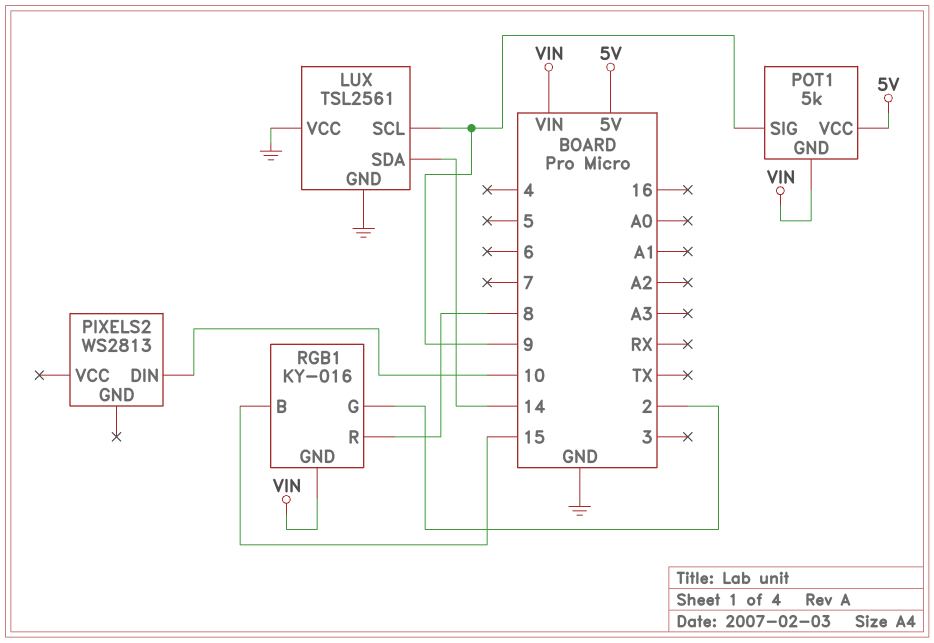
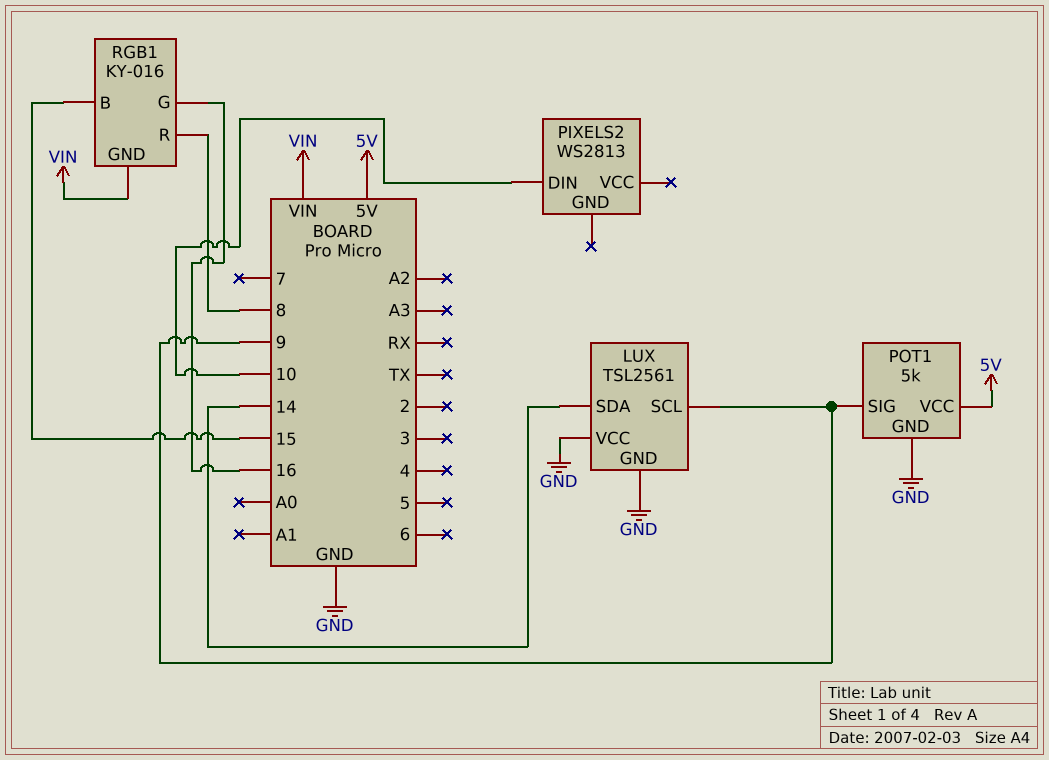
POT1 pin GND: VIN -> GND
RGB1 pin G: 2 -> 16

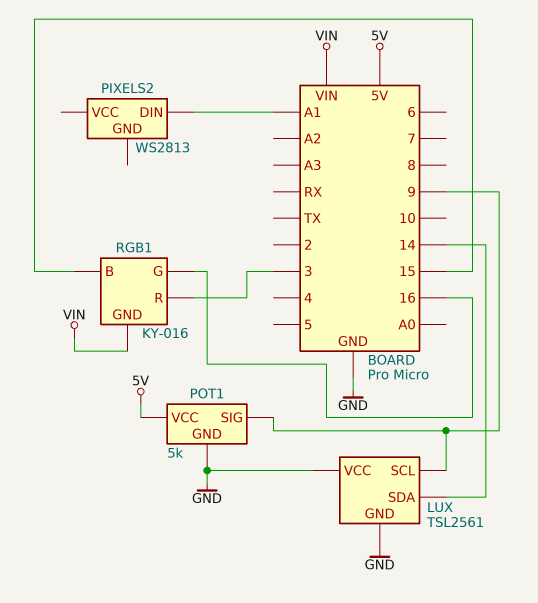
PIXELS2 pin DIN: 10 -> A1
RGB1 pin R: 8 -> 3

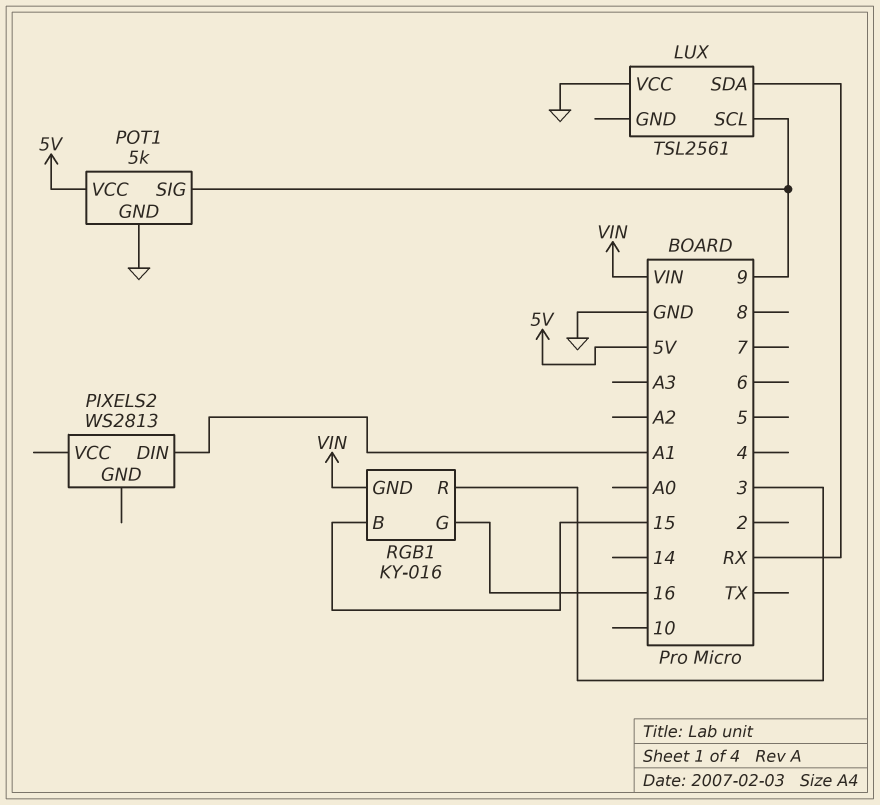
LUX pin GND: GND -> none
LUX pin SDA: 14 -> RX

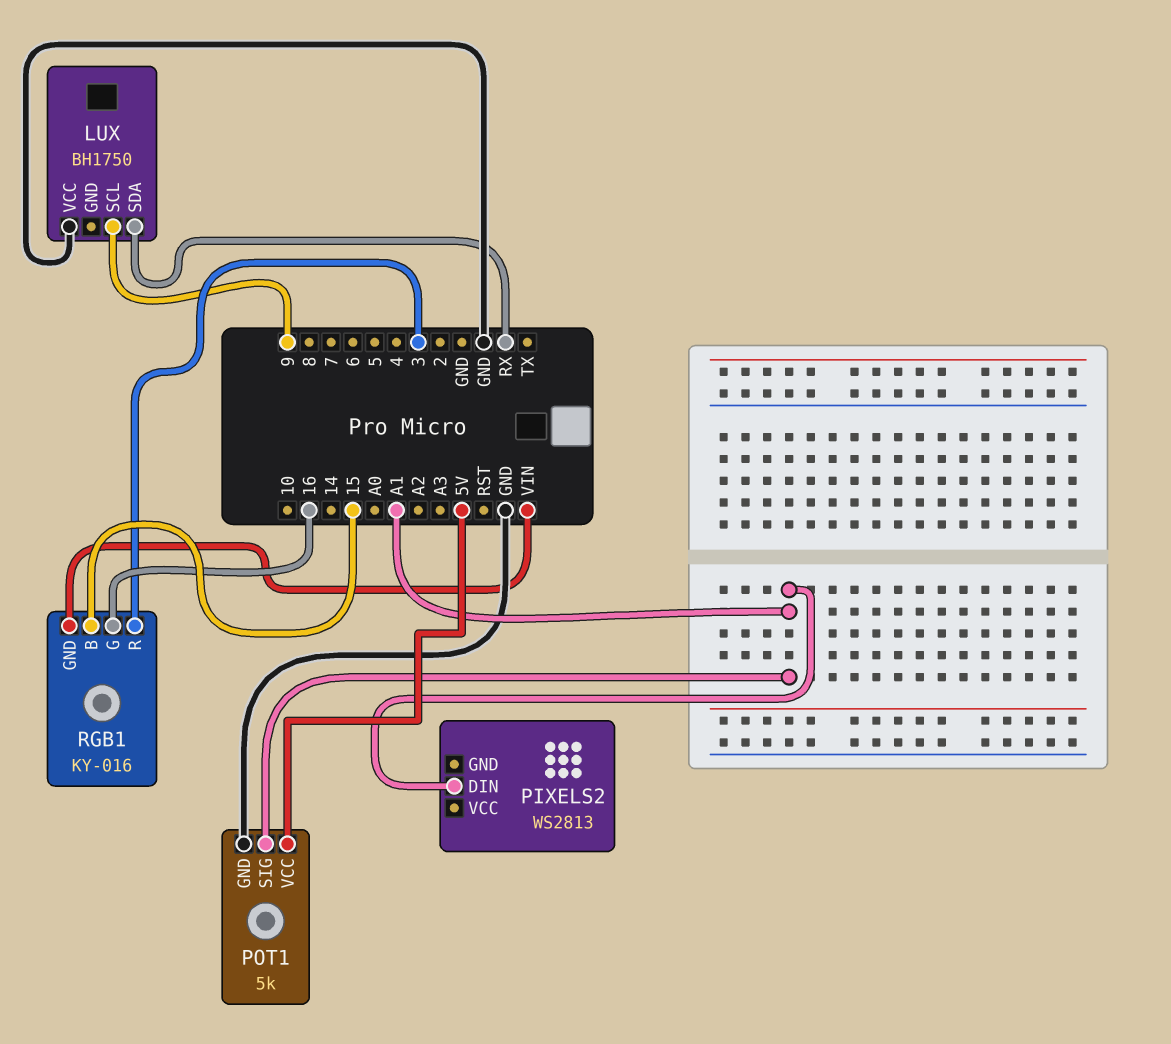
LUX: TSL2561 -> BH1750
POT1 pin SIG: 9 -> A1

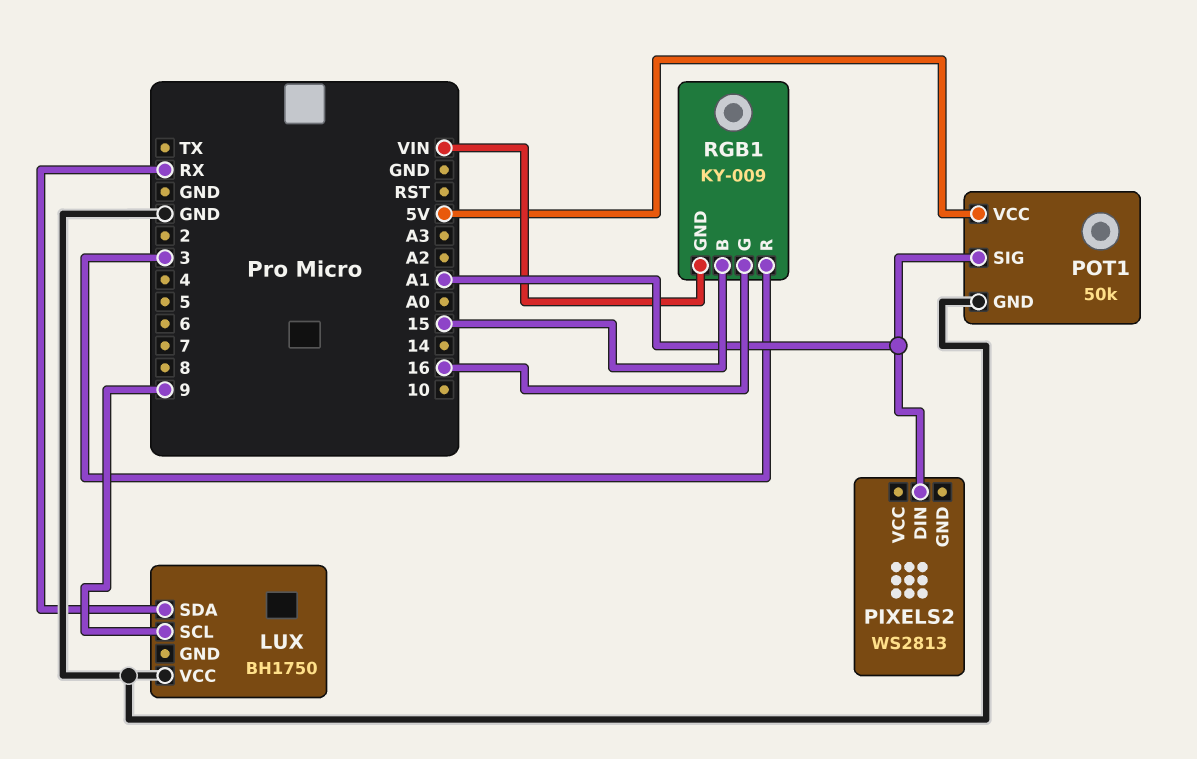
POT1: 5k -> 50k
RGB1: KY-016 -> KY-009

